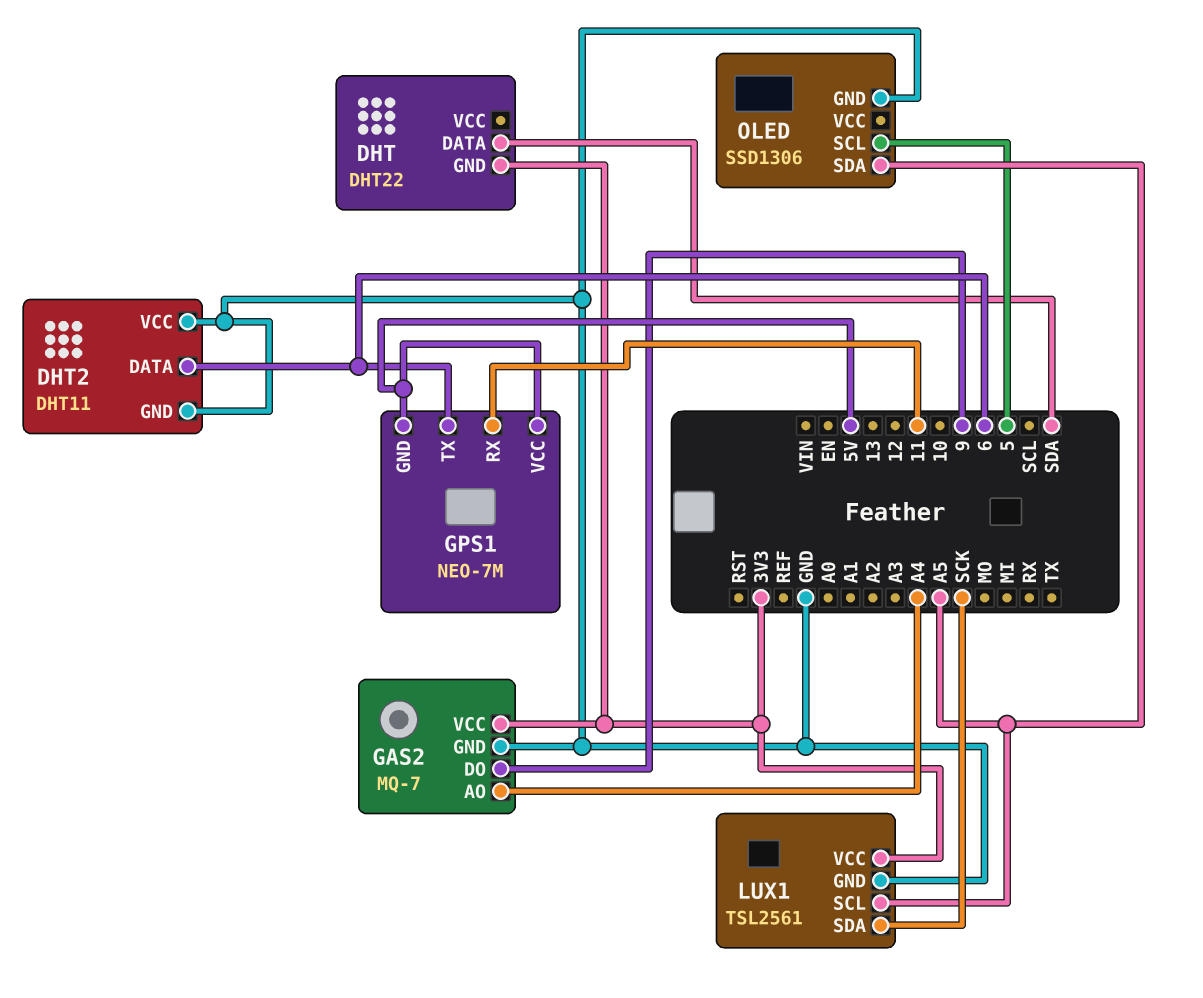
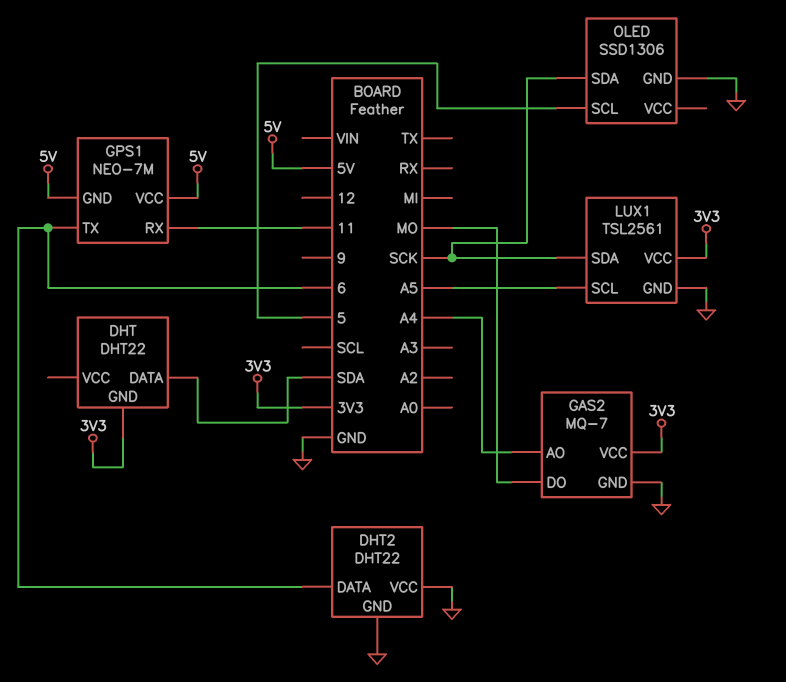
DHT2: DHT11 -> DHT22
GAS2 pin DO: 9 -> MO
OLED pin SDA: A5 -> SCK

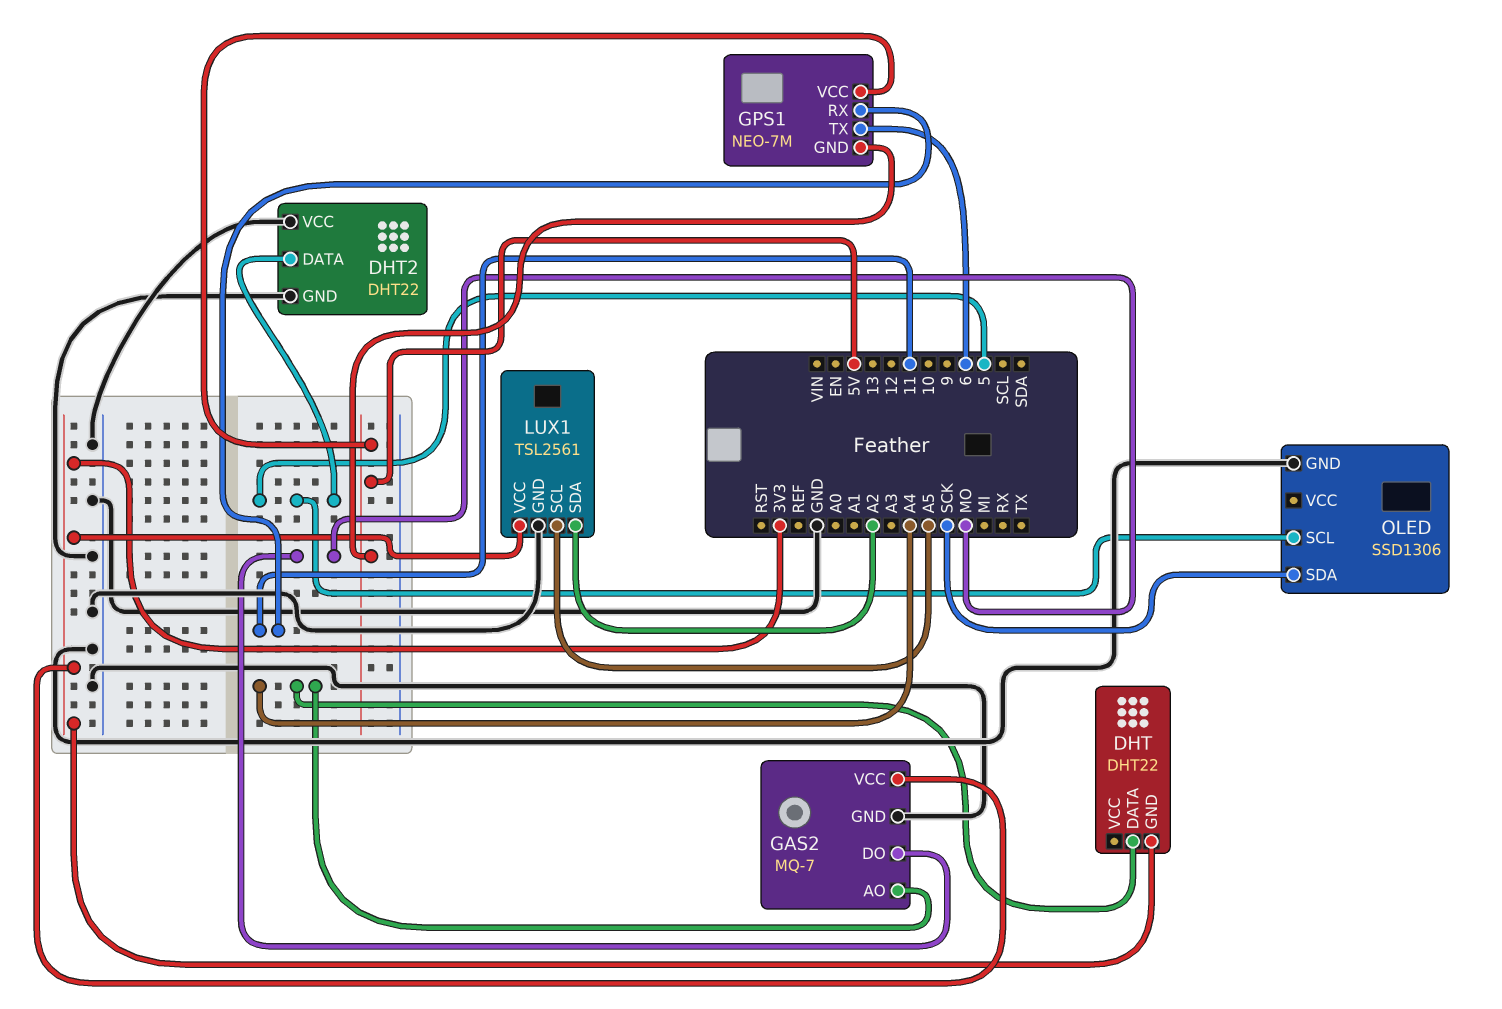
DHT pin DATA: SDA -> A4
DHT2 pin DATA: 6 -> 5
LUX1 pin SDA: SCK -> A2

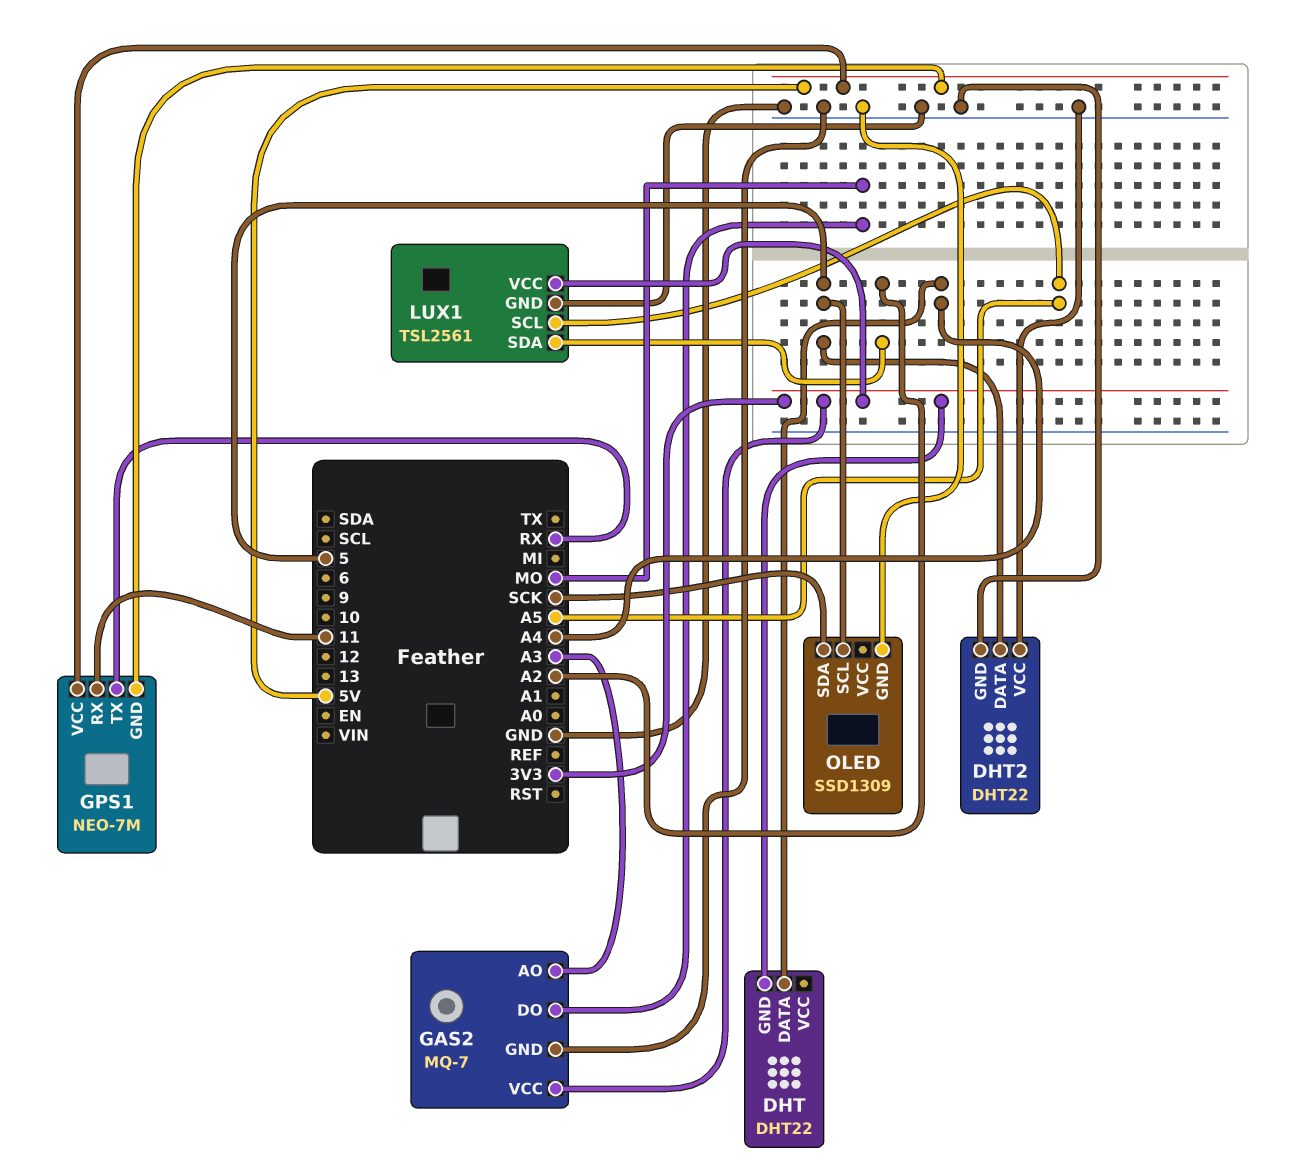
GAS2 pin AO: A4 -> A3
GPS1 pin TX: 6 -> RX
OLED: SSD1306 -> SSD1309

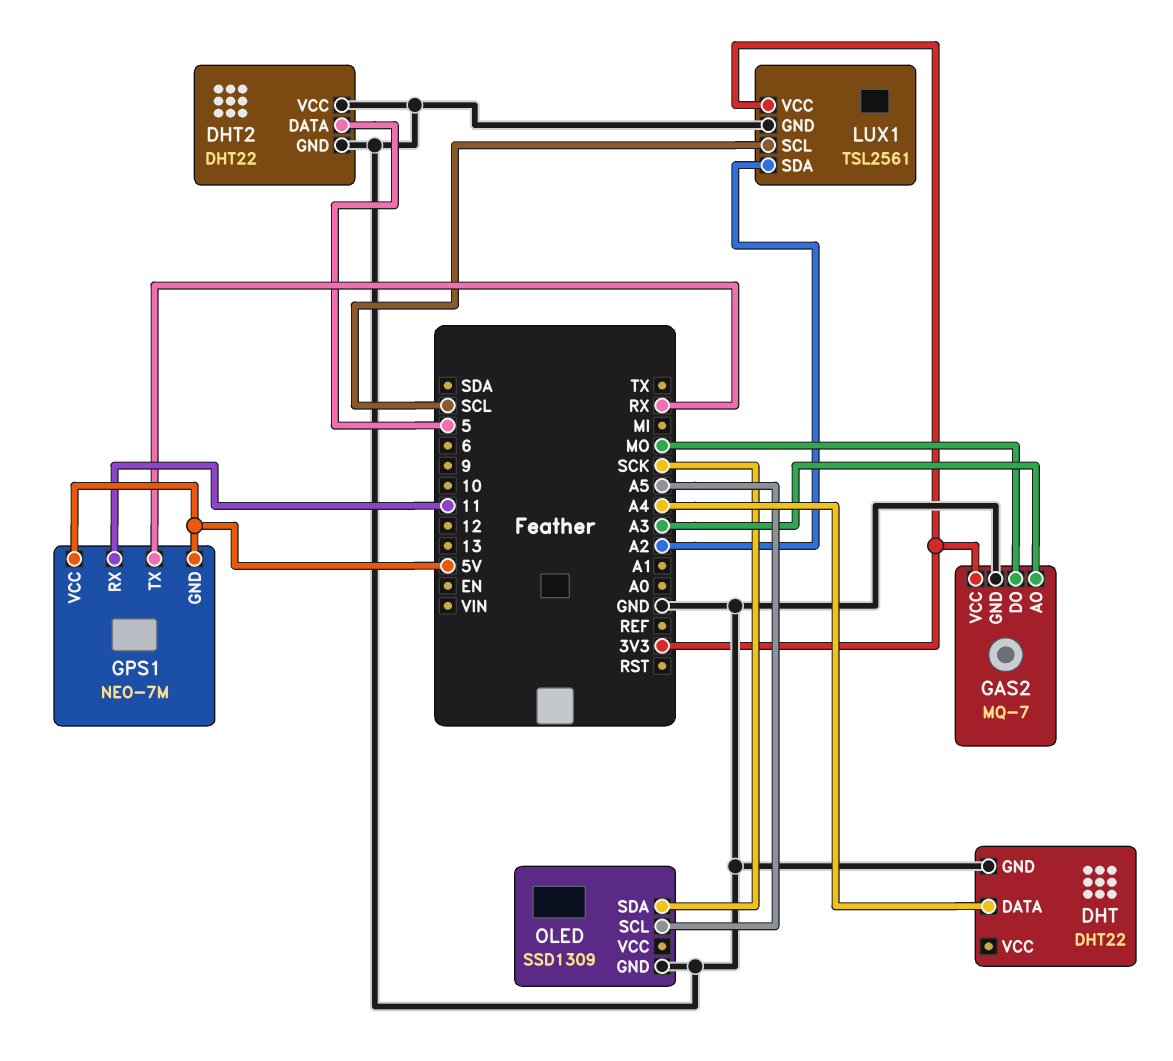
DHT pin GND: 3V3 -> GND
LUX1 pin SCL: A5 -> SCL
OLED pin SCL: 5 -> A5

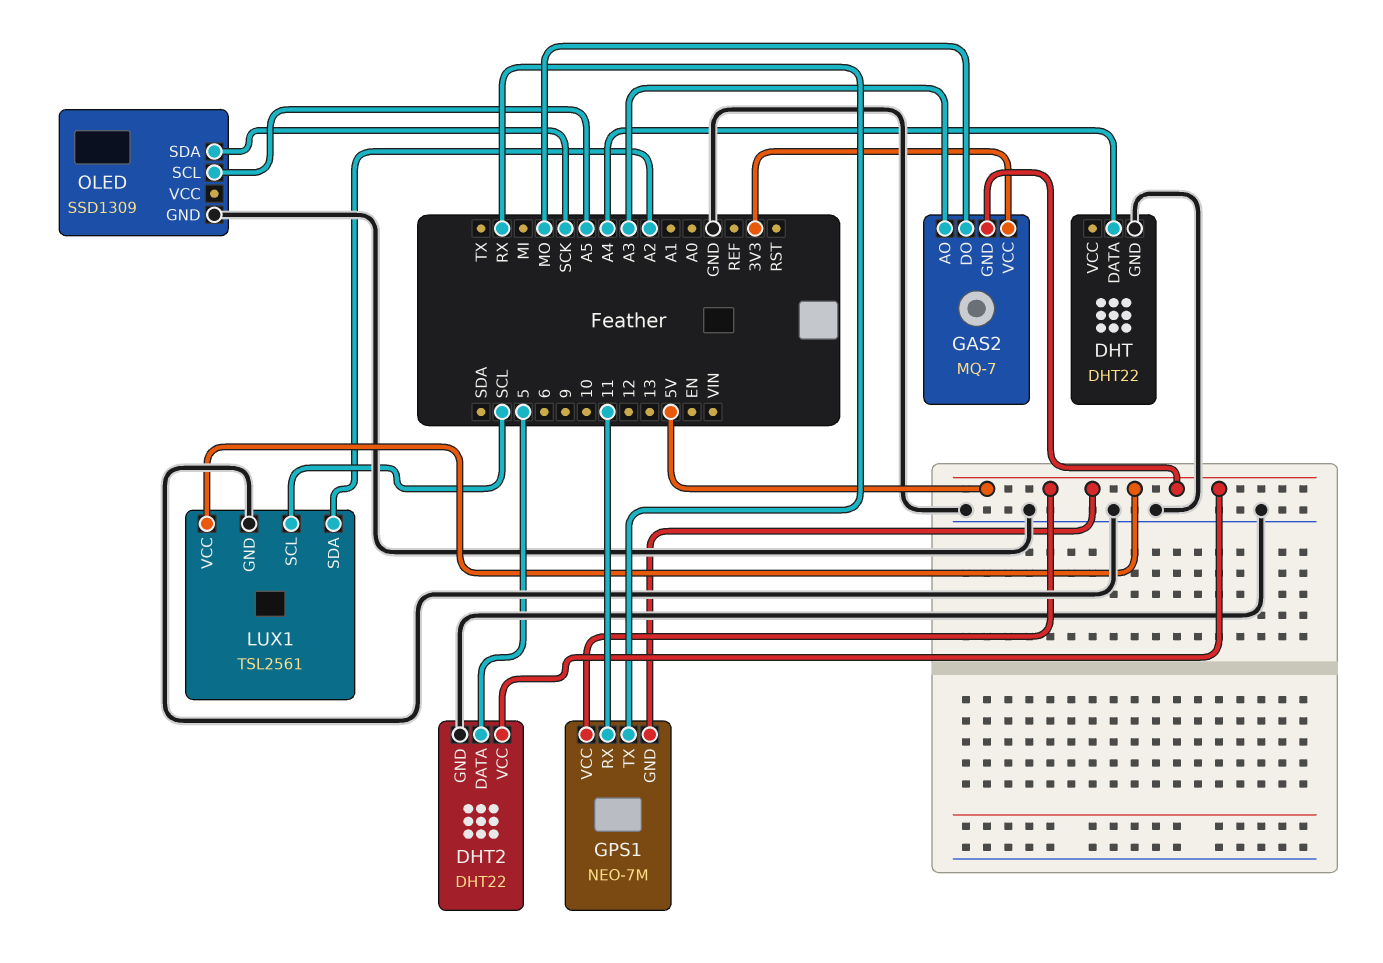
DHT2 pin VCC: GND -> 5V
GAS2 pin GND: GND -> 5V
LUX1 pin VCC: 3V3 -> 5V

